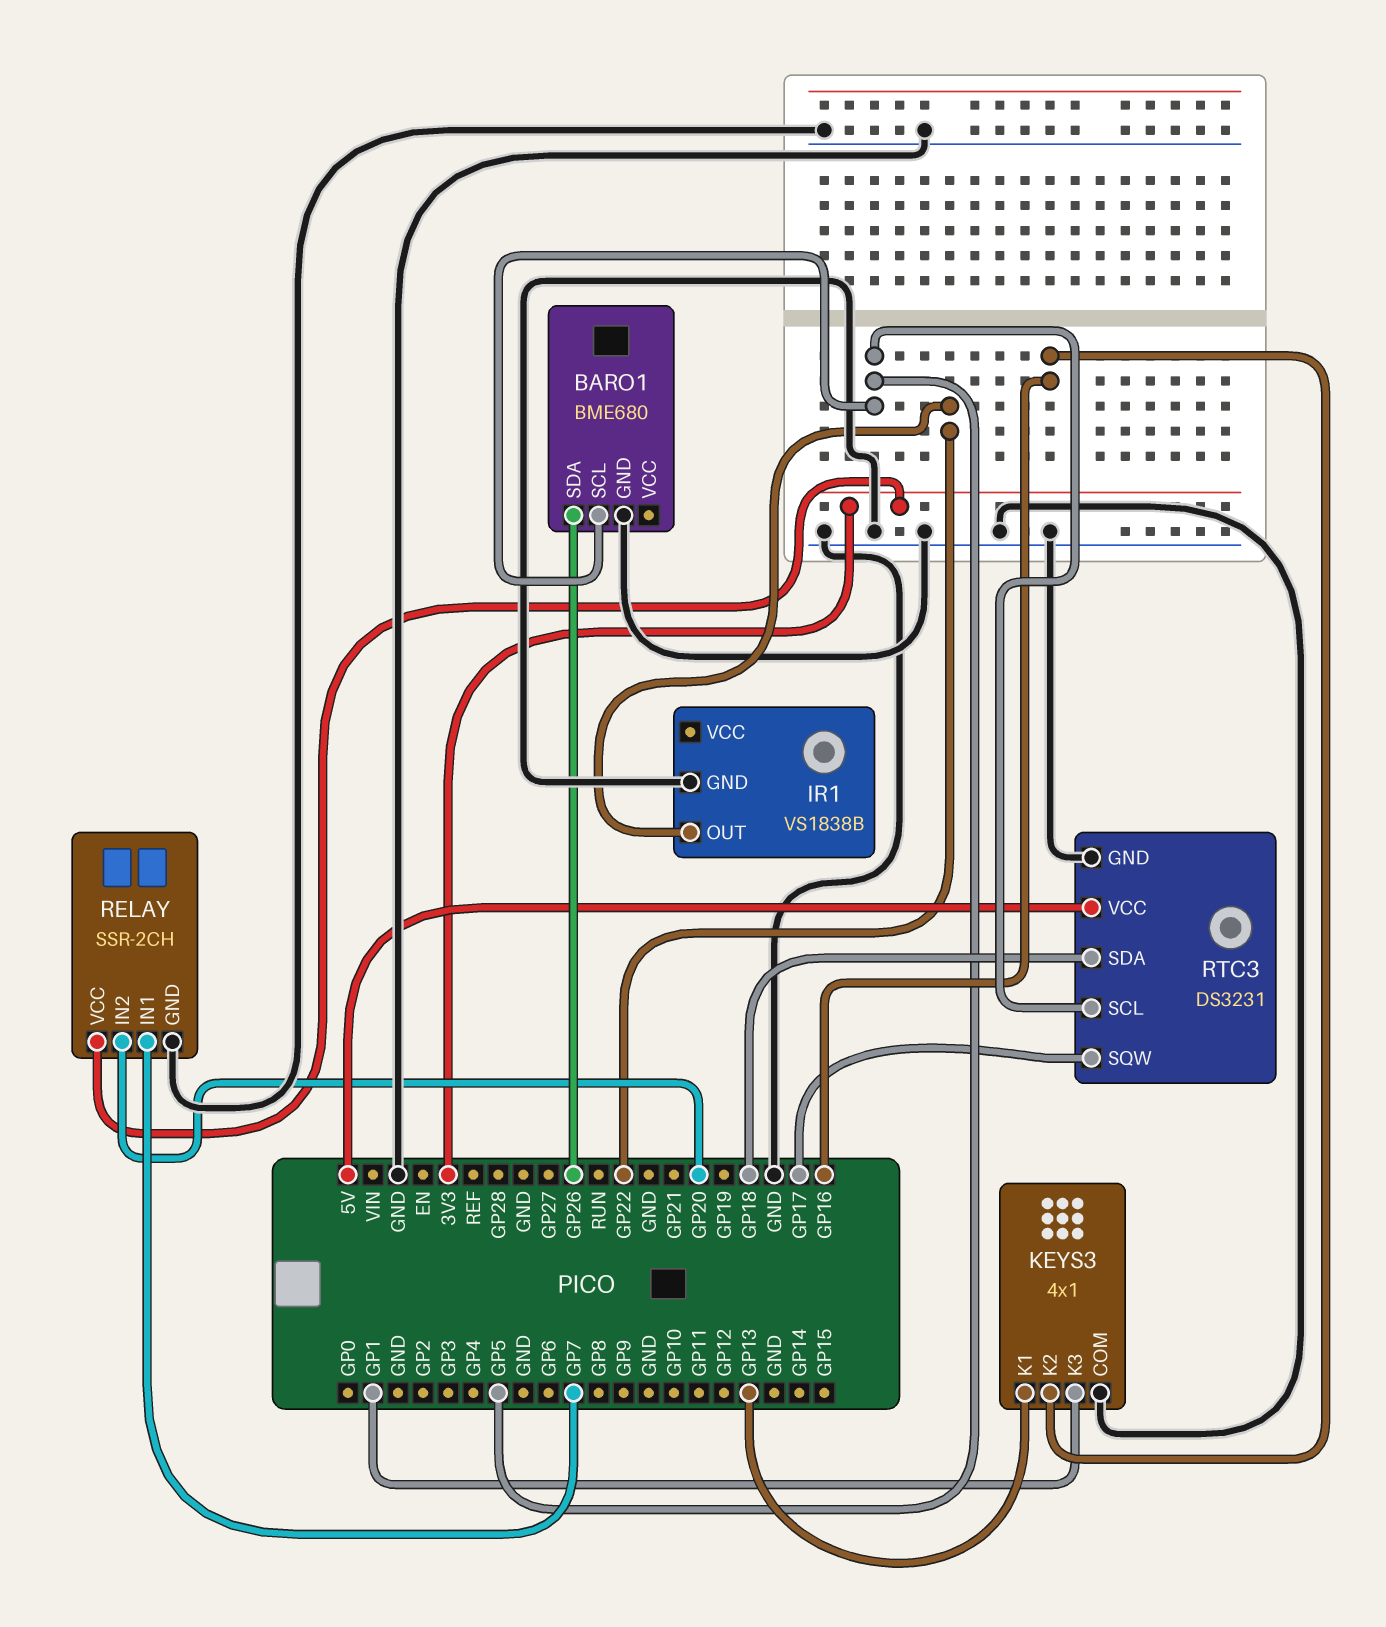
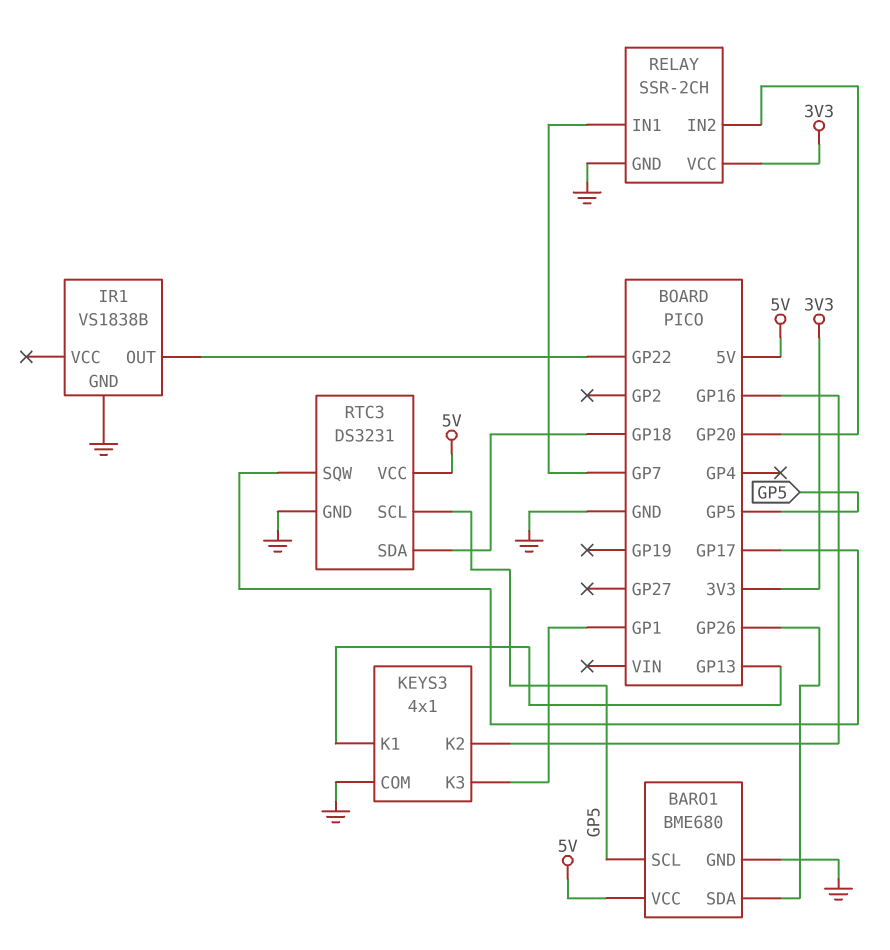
BARO1 pin VCC: none -> 5V

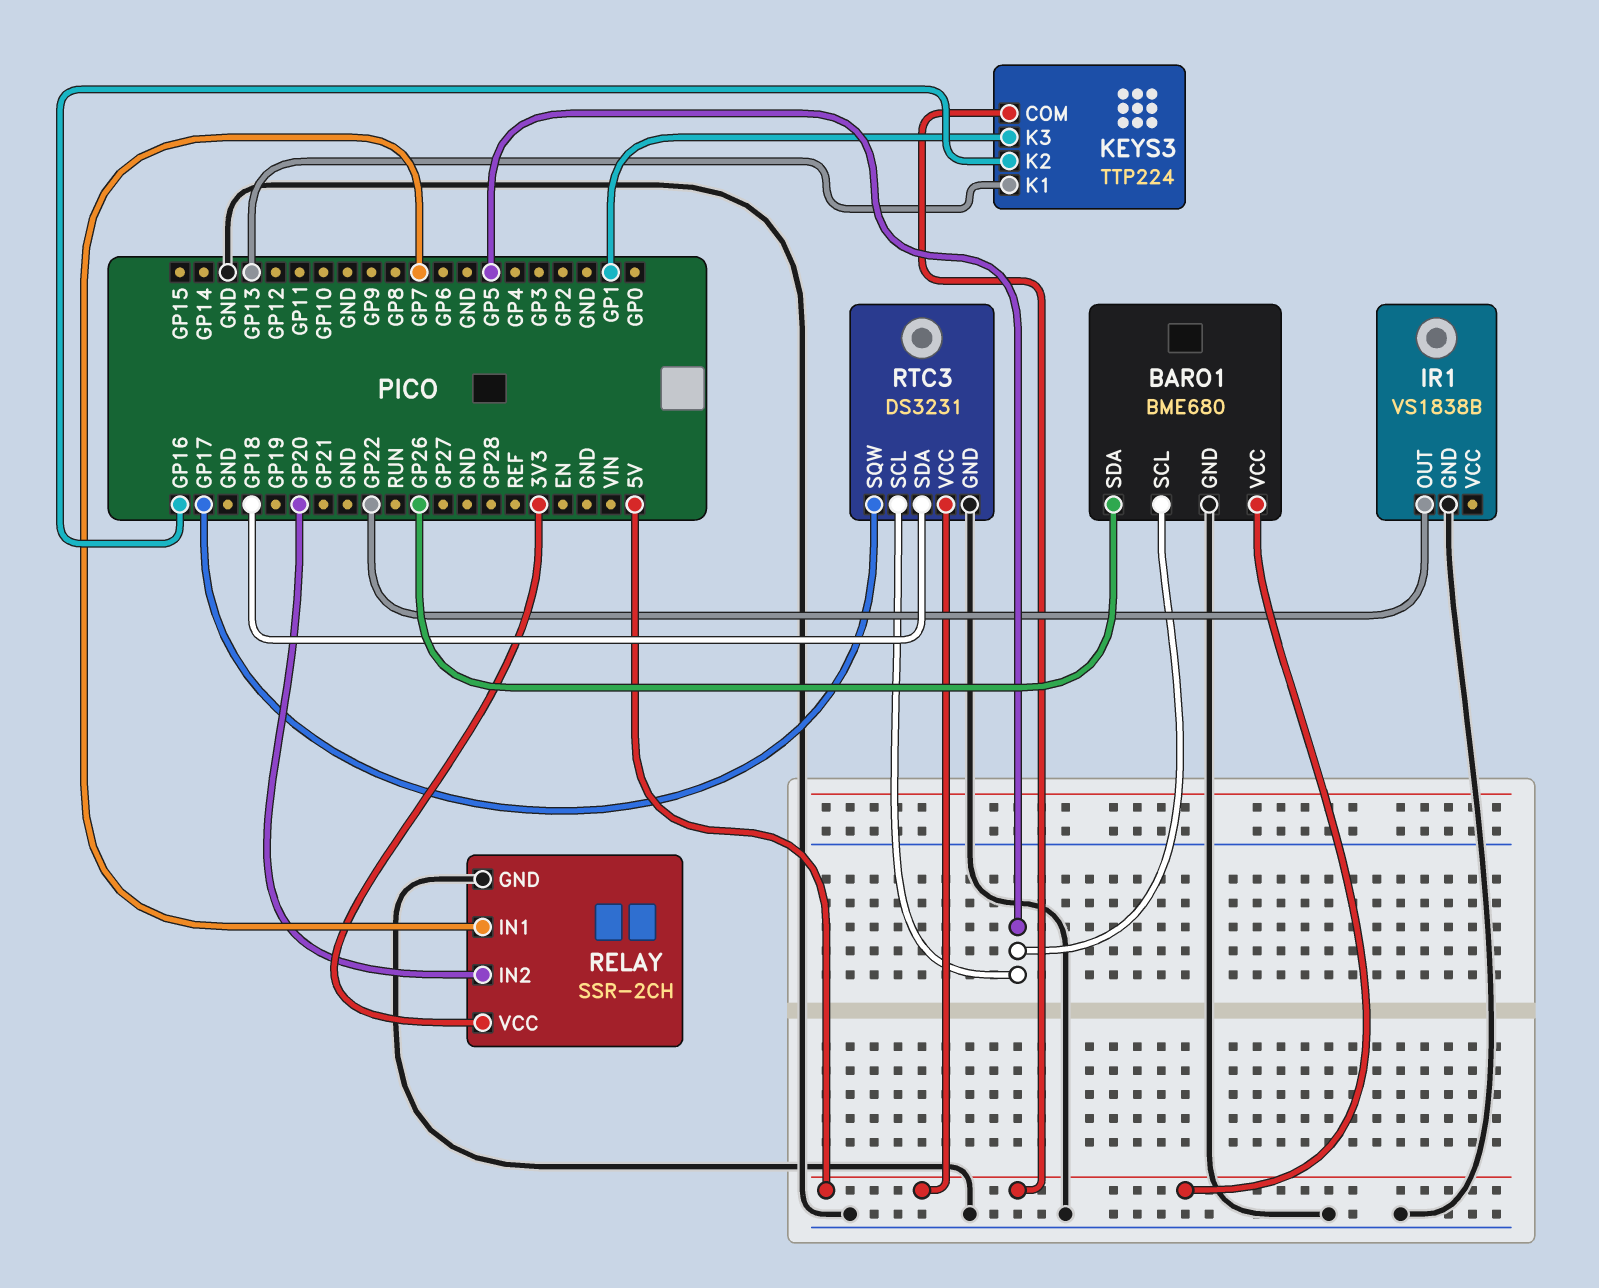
KEYS3: 4x1 -> TTP224
KEYS3 pin COM: GND -> 5V

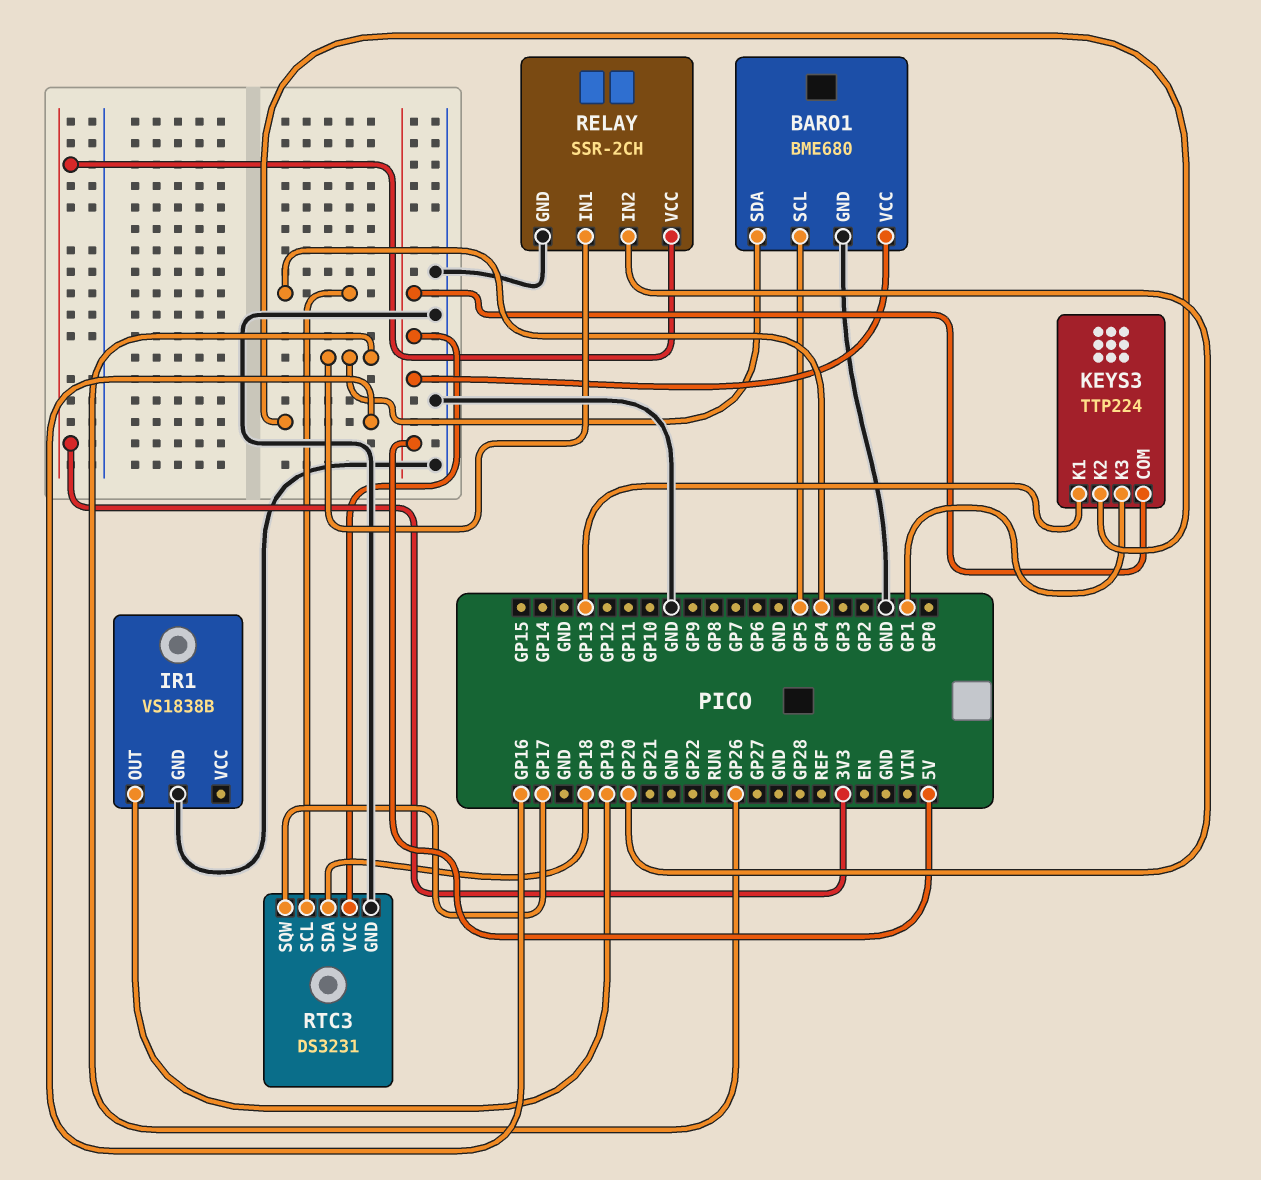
IR1 pin OUT: GP22 -> GP19
RELAY pin IN1: GP7 -> GP26
RTC3 pin SCL: GP5 -> GP4

